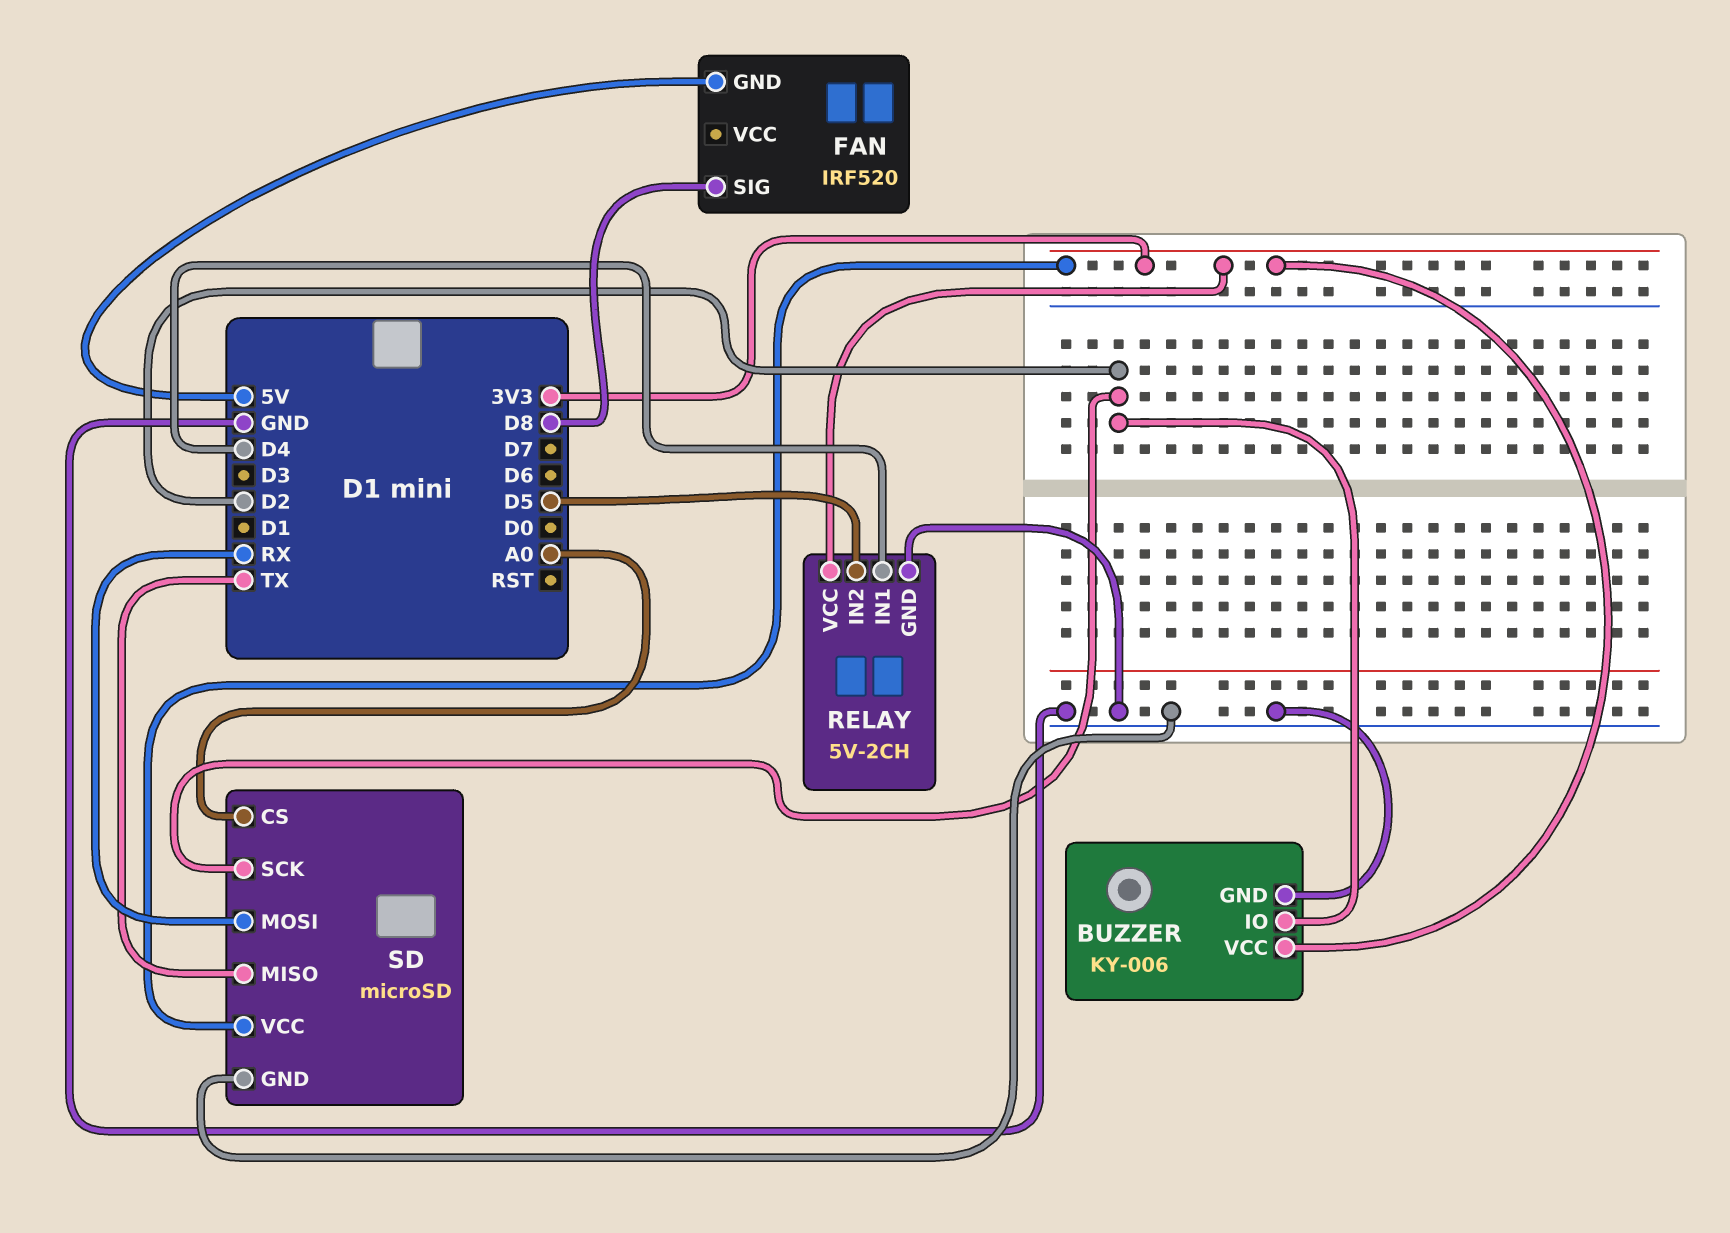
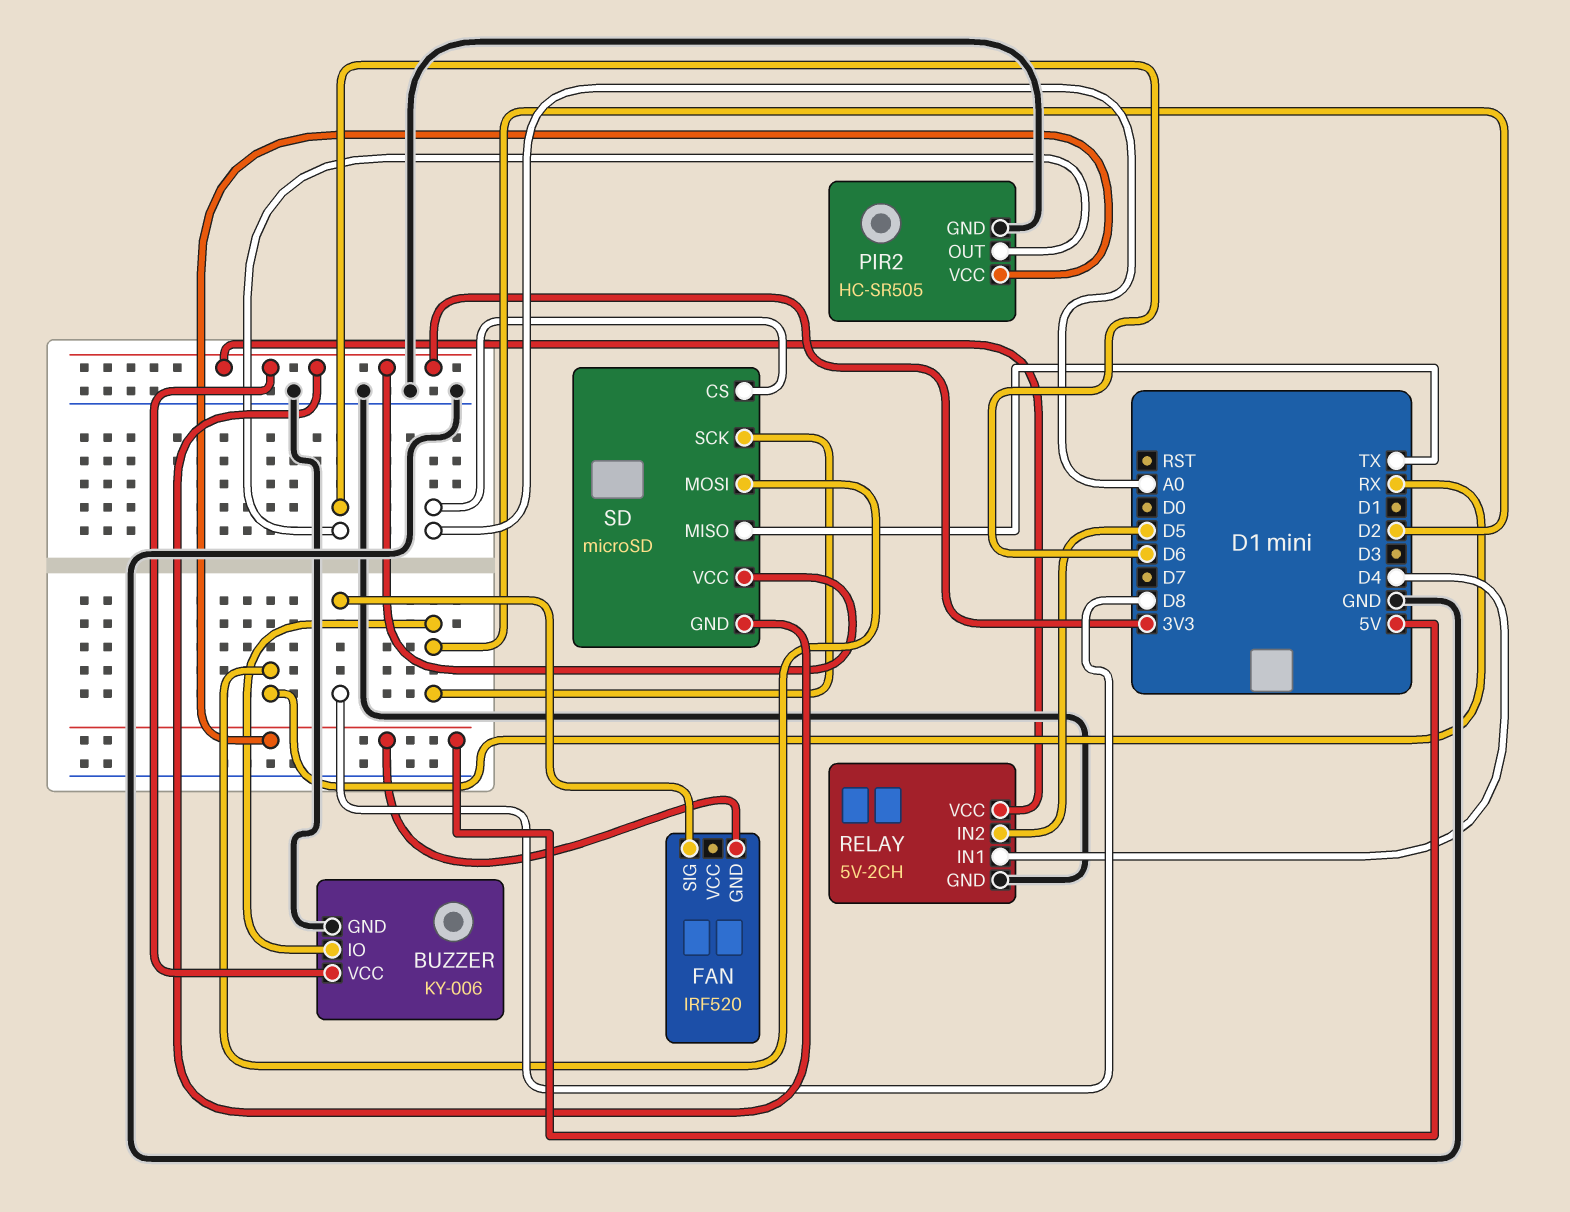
PIR2: none -> HC-SR505
PIR2 pin GND: none -> GND
PIR2 pin OUT: none -> D6
PIR2 pin VCC: none -> 5V
SD pin GND: GND -> 3V3

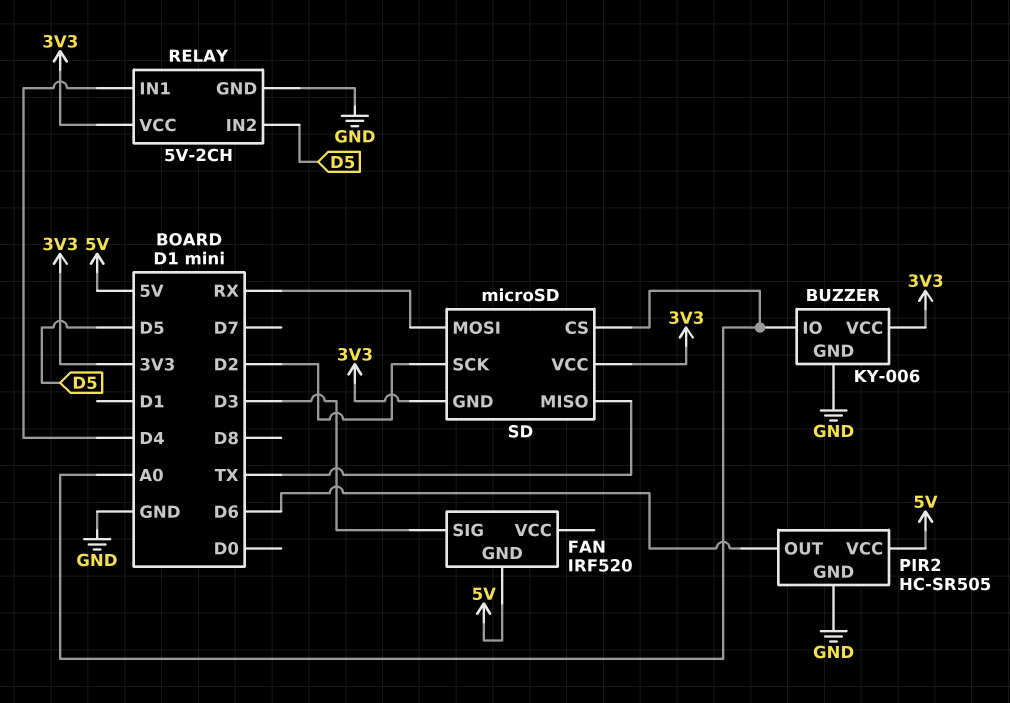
BUZZER pin IO: D2 -> A0
FAN pin SIG: D8 -> D3

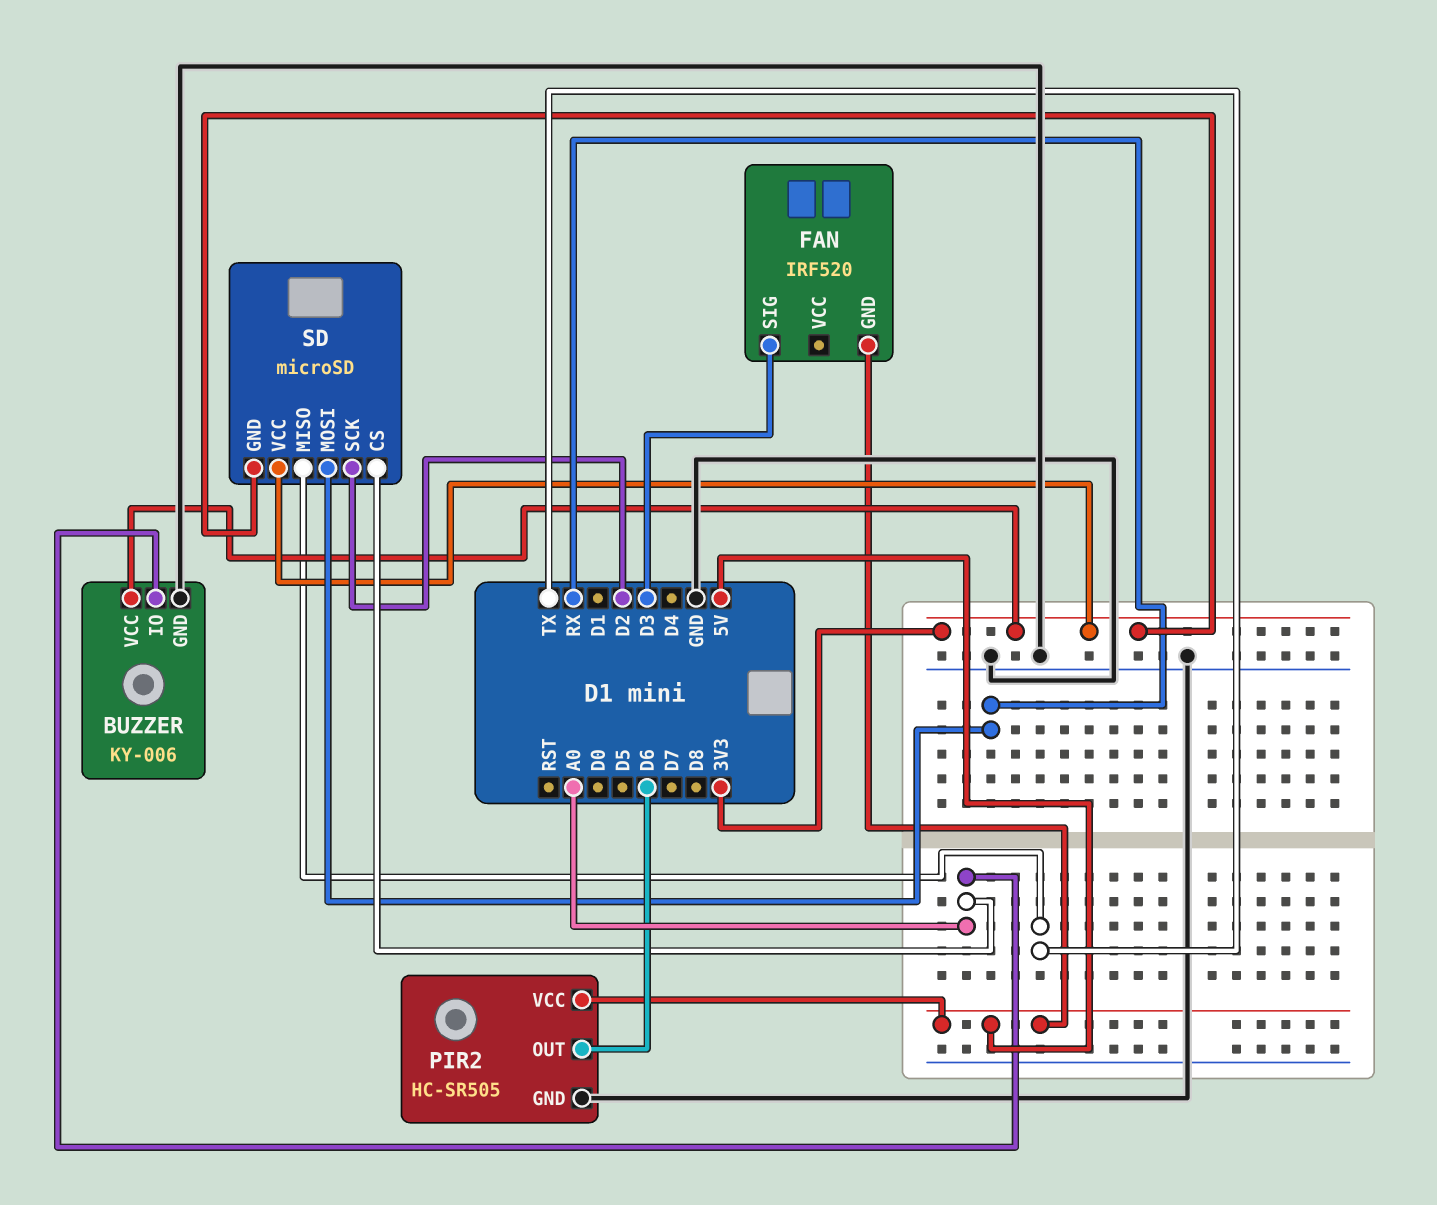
RELAY: 5V-2CH -> none
RELAY pin GND: GND -> none
RELAY pin IN1: D4 -> none
RELAY pin IN2: D5 -> none
RELAY pin VCC: 3V3 -> none

